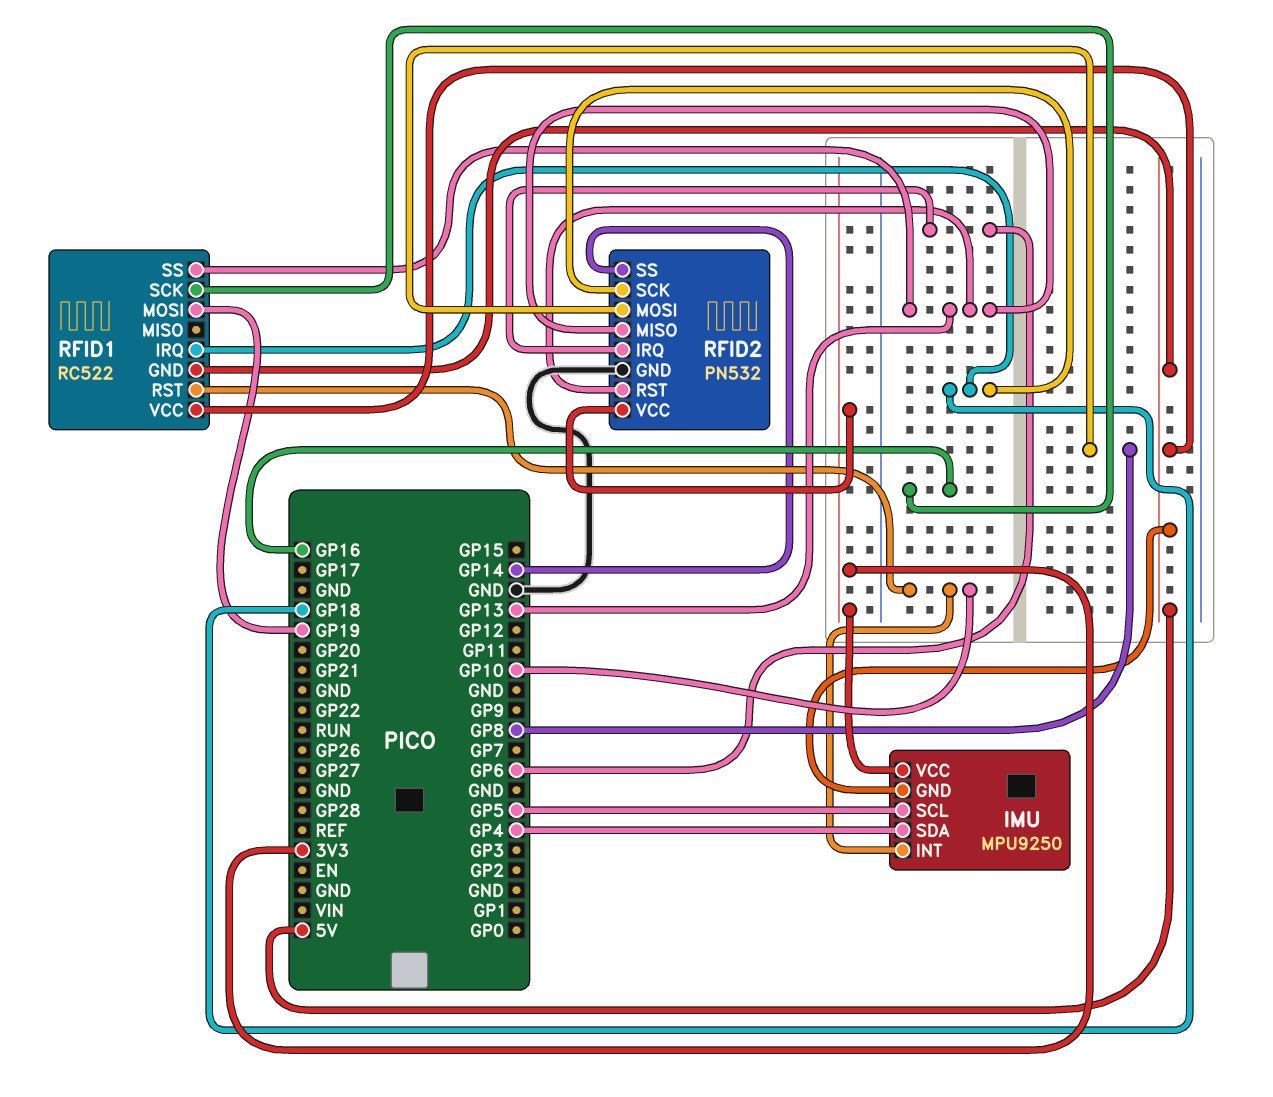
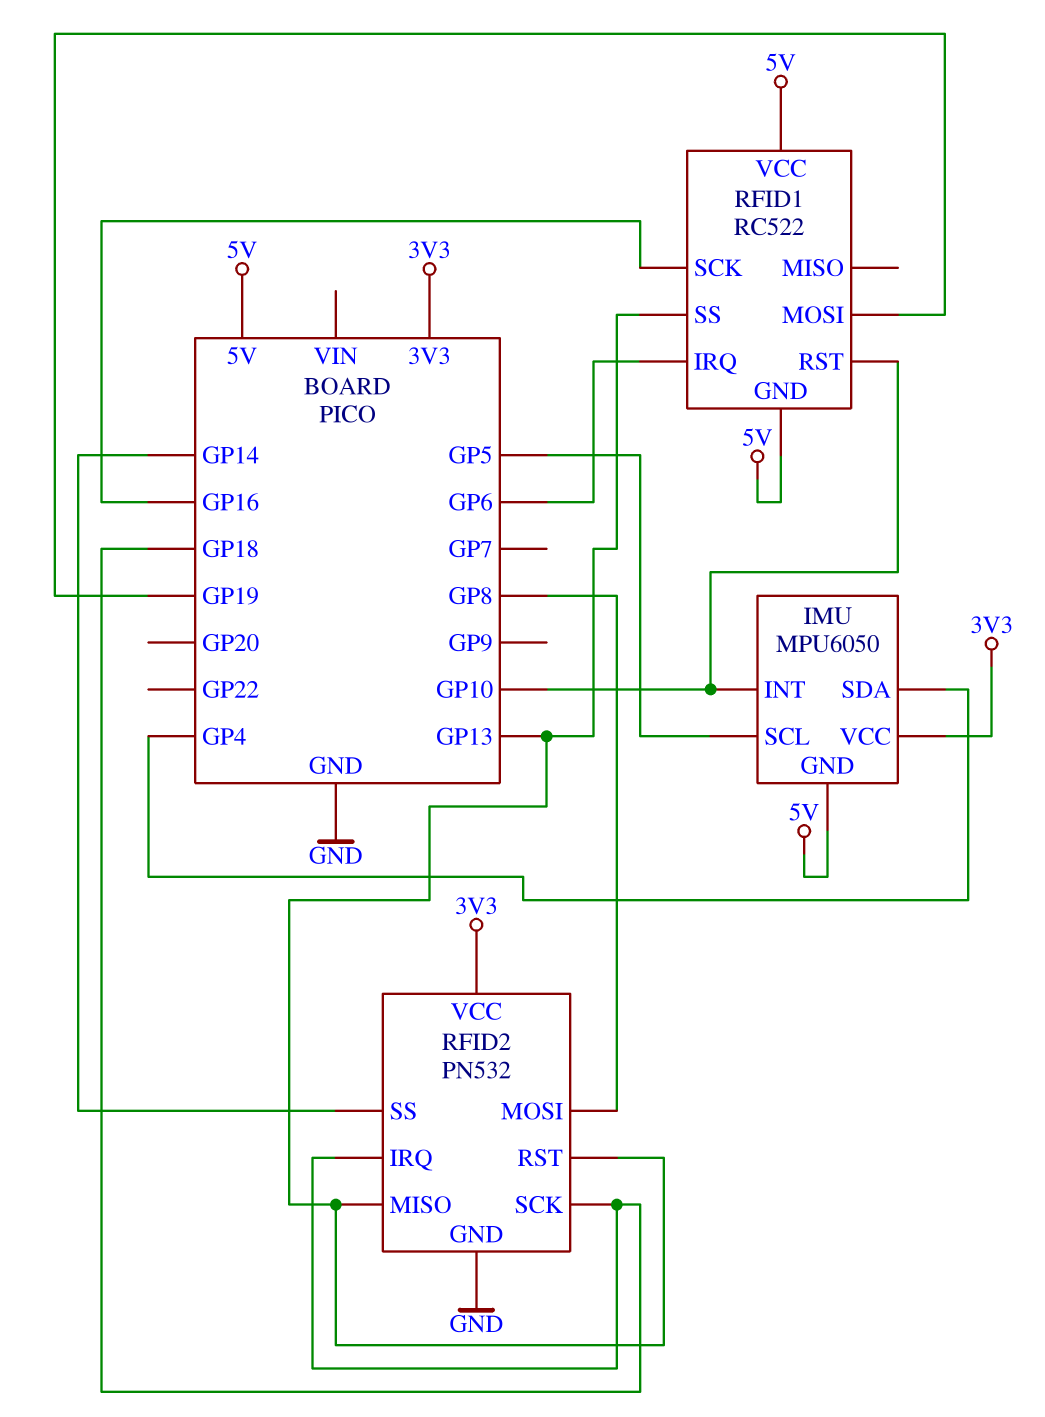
IMU: MPU9250 -> MPU6050
RFID1 pin IRQ: GP18 -> GP6
RFID2 pin IRQ: GP6 -> GP18

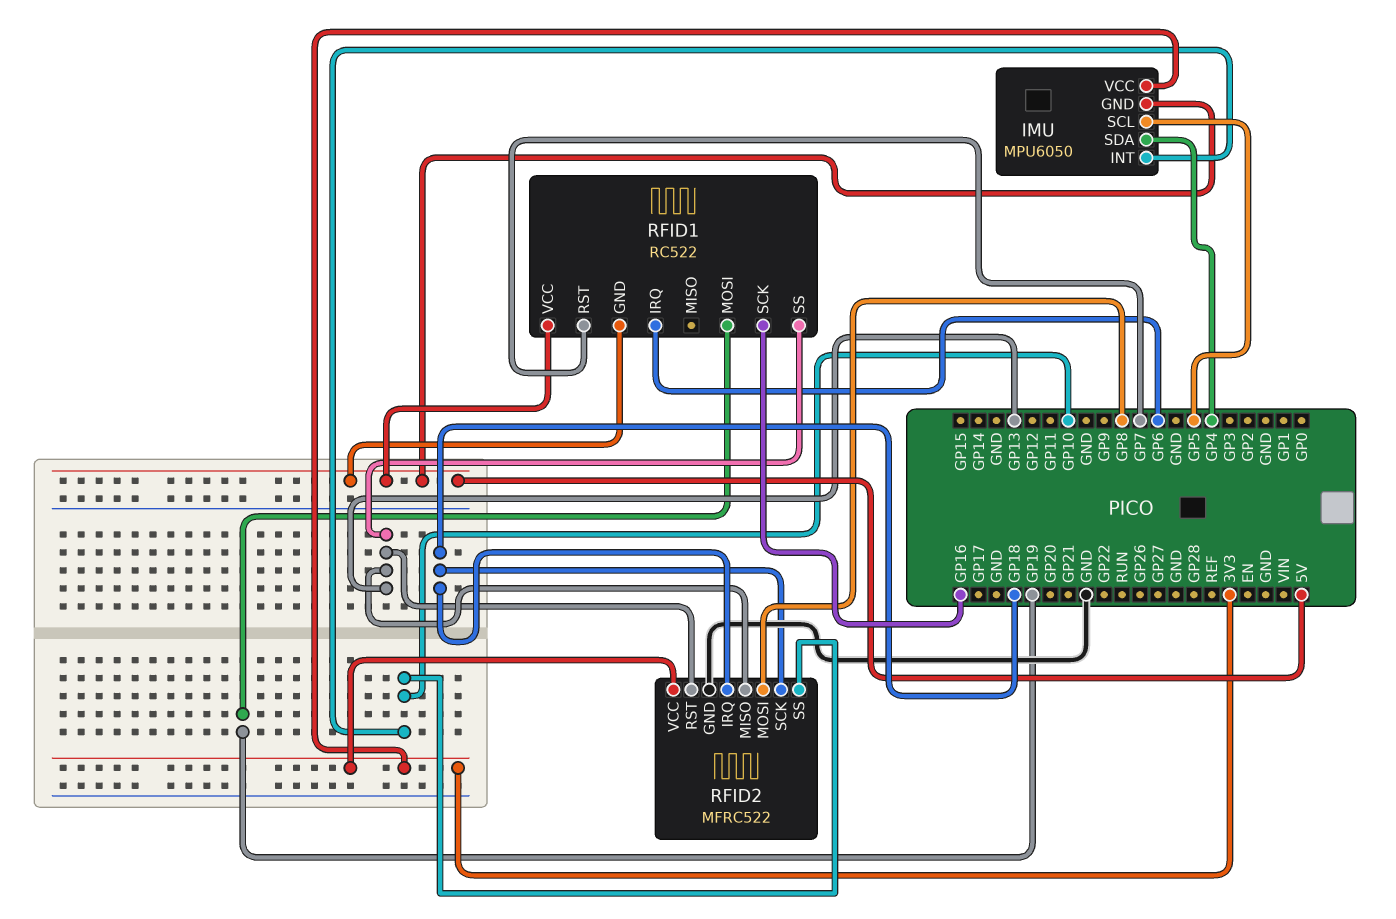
RFID1 pin RST: GP10 -> GP7
RFID2: PN532 -> MFRC522
RFID2 pin SS: GP14 -> GP10

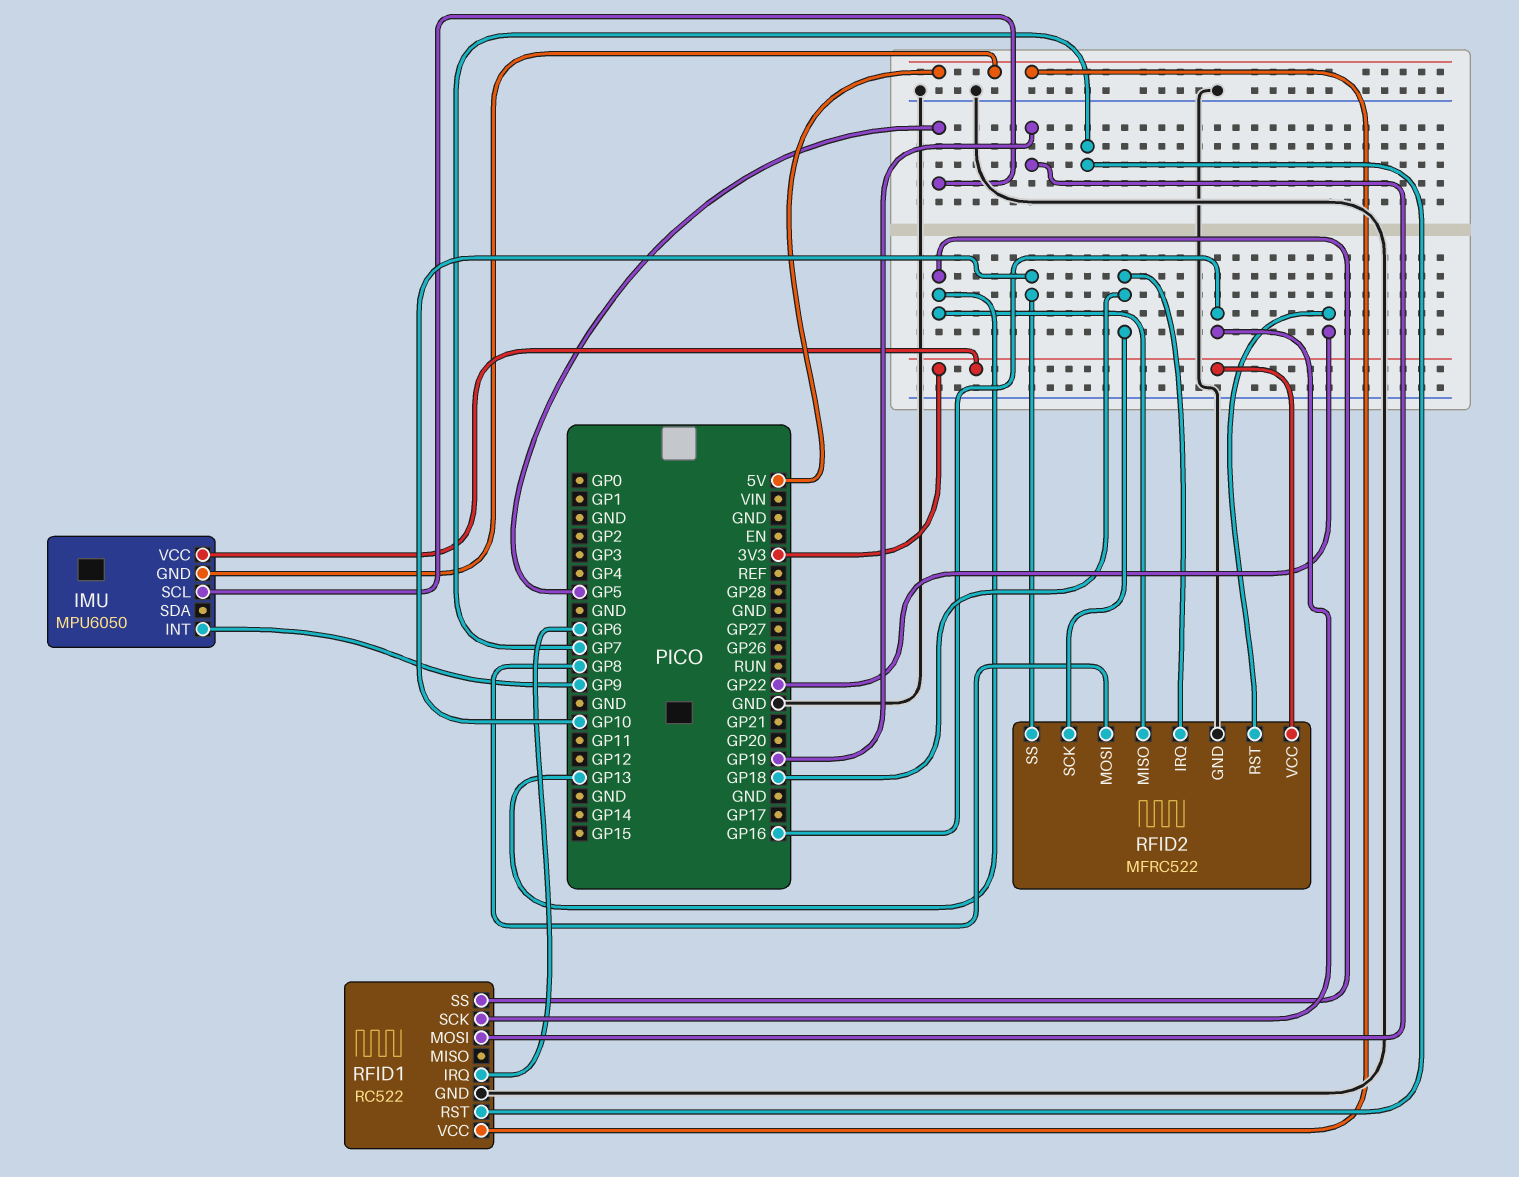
IMU pin INT: GP10 -> GP9
IMU pin SDA: GP4 -> none
RFID1 pin GND: 5V -> GND
RFID2 pin RST: GP13 -> GP22

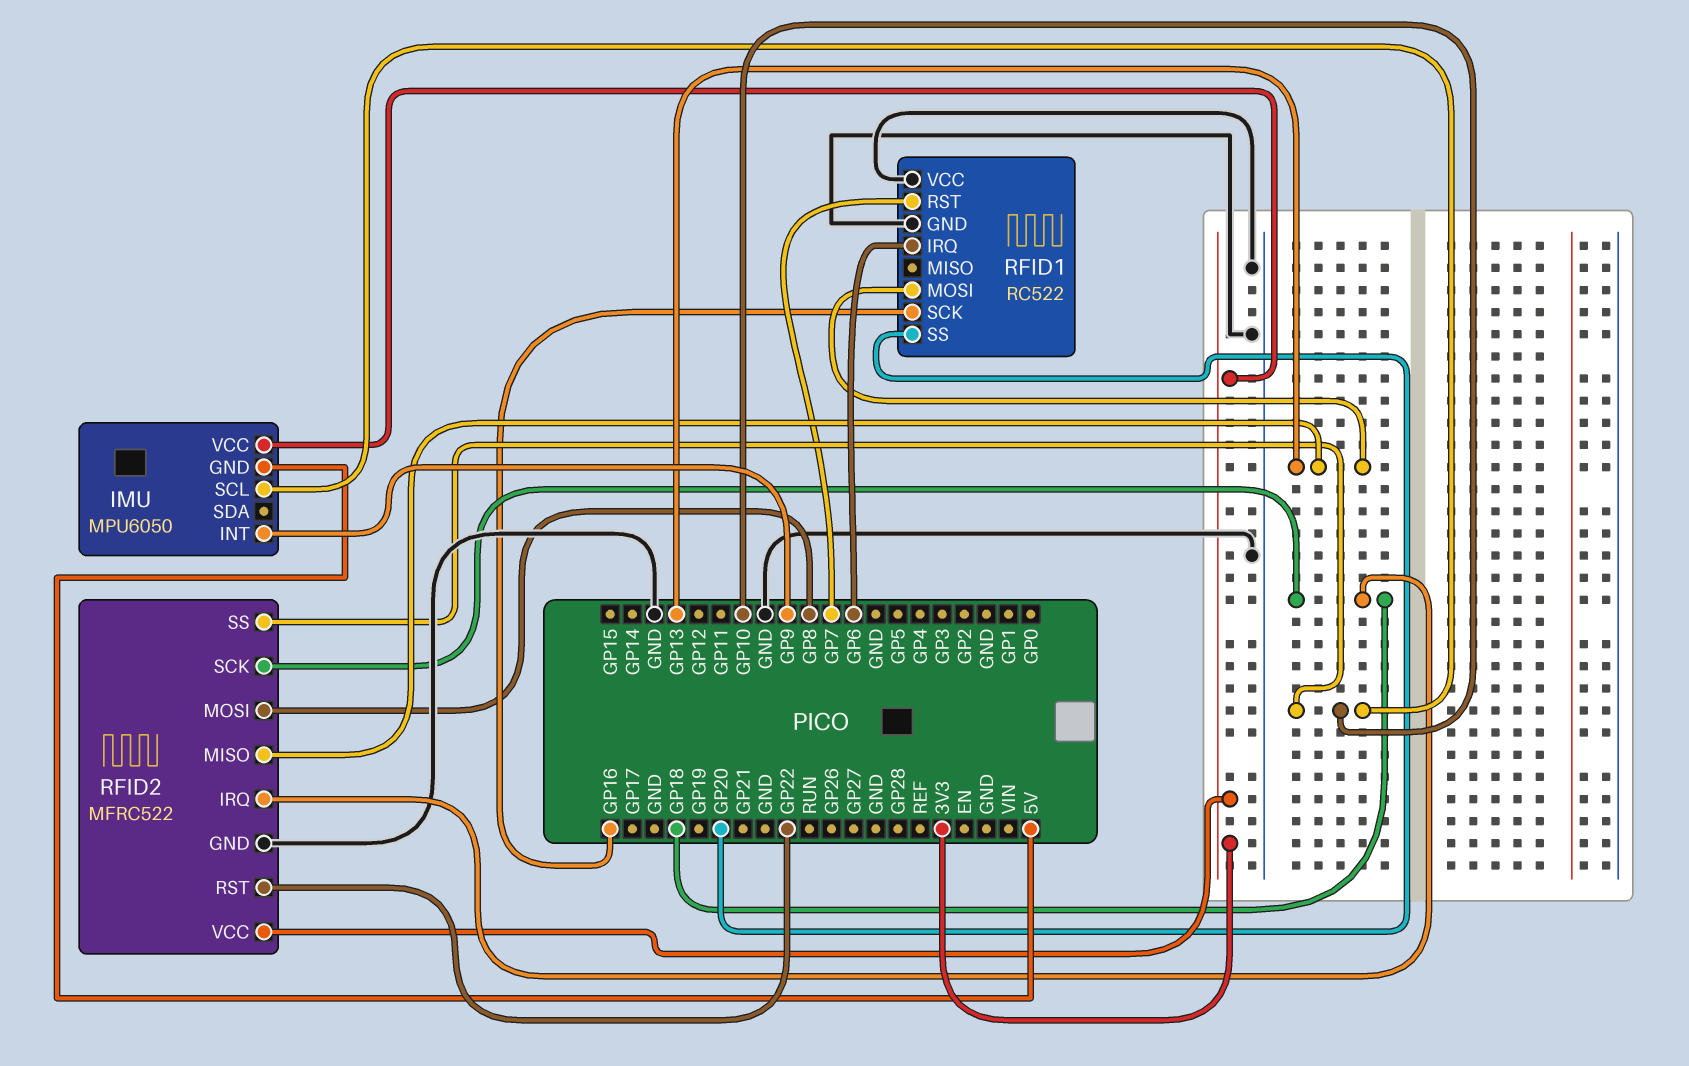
IMU pin SCL: GP5 -> GP10
RFID1 pin MOSI: GP19 -> GP13
RFID1 pin SS: GP13 -> GP20
RFID1 pin VCC: 5V -> GND

